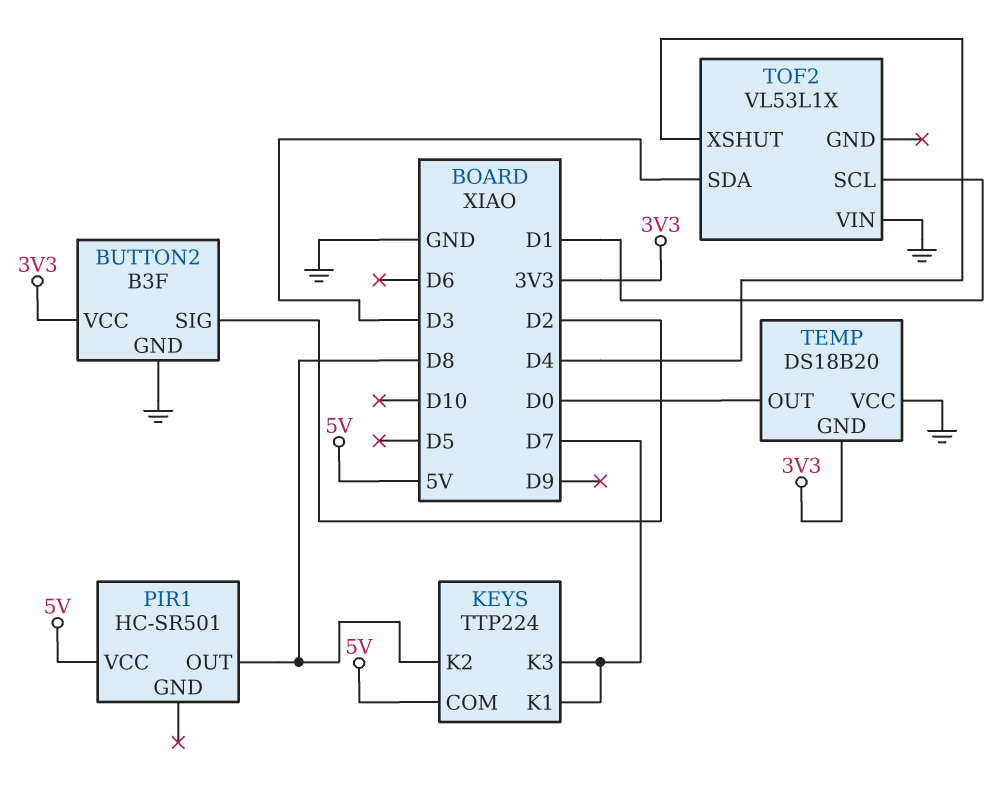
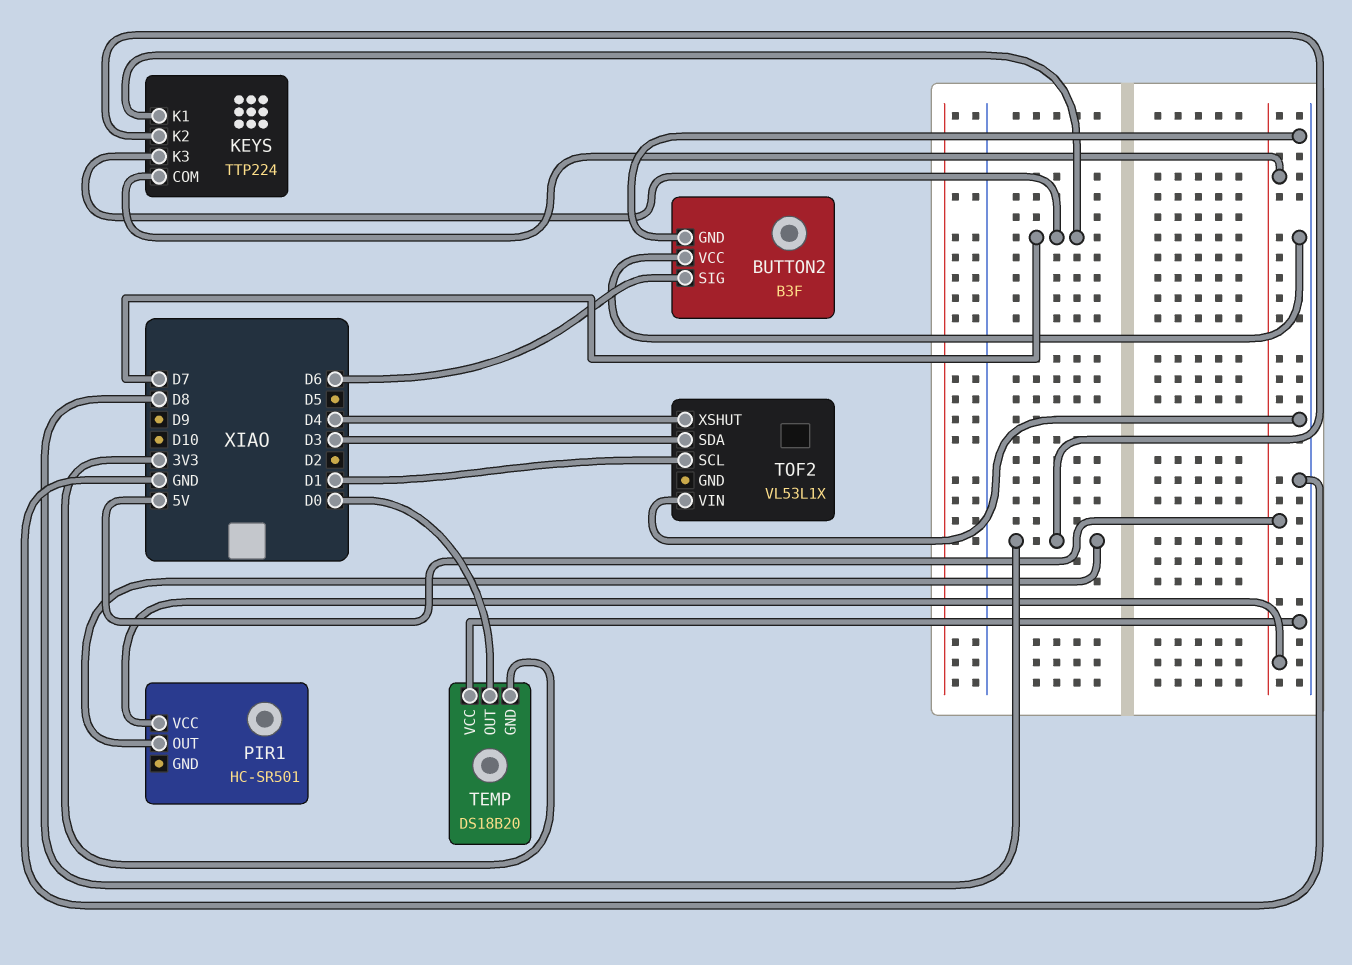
BUTTON2 pin SIG: D2 -> D6
BUTTON2 pin VCC: 3V3 -> GND

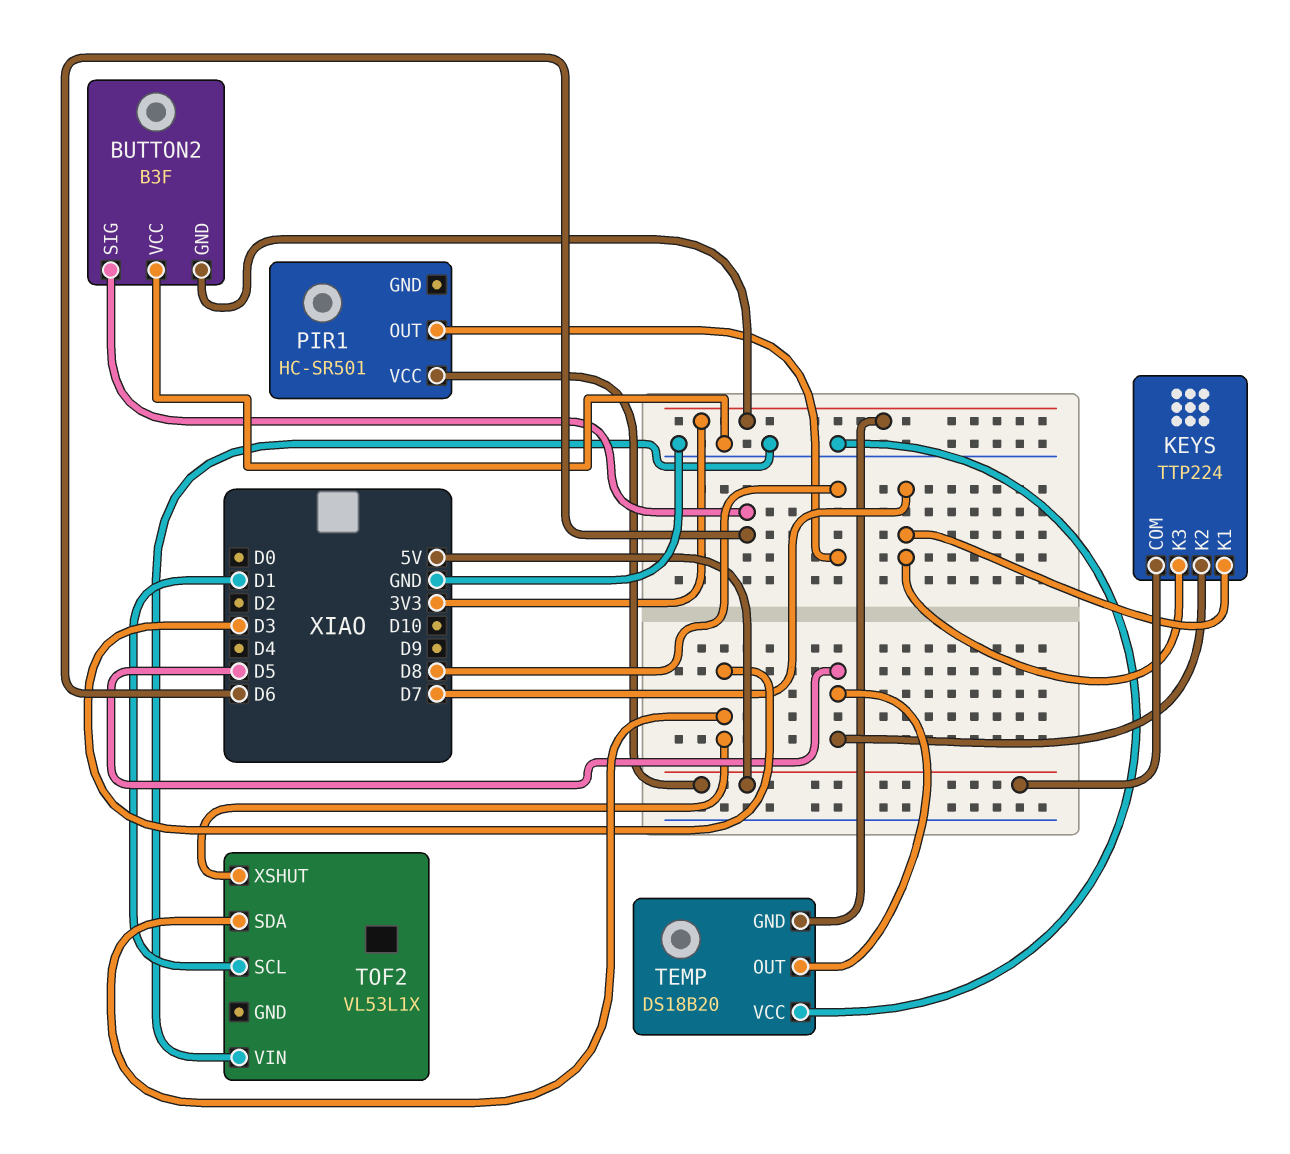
BUTTON2 pin GND: GND -> 3V3
KEYS pin K2: D8 -> D5
TEMP pin OUT: D0 -> D5
TOF2 pin XSHUT: D4 -> D3

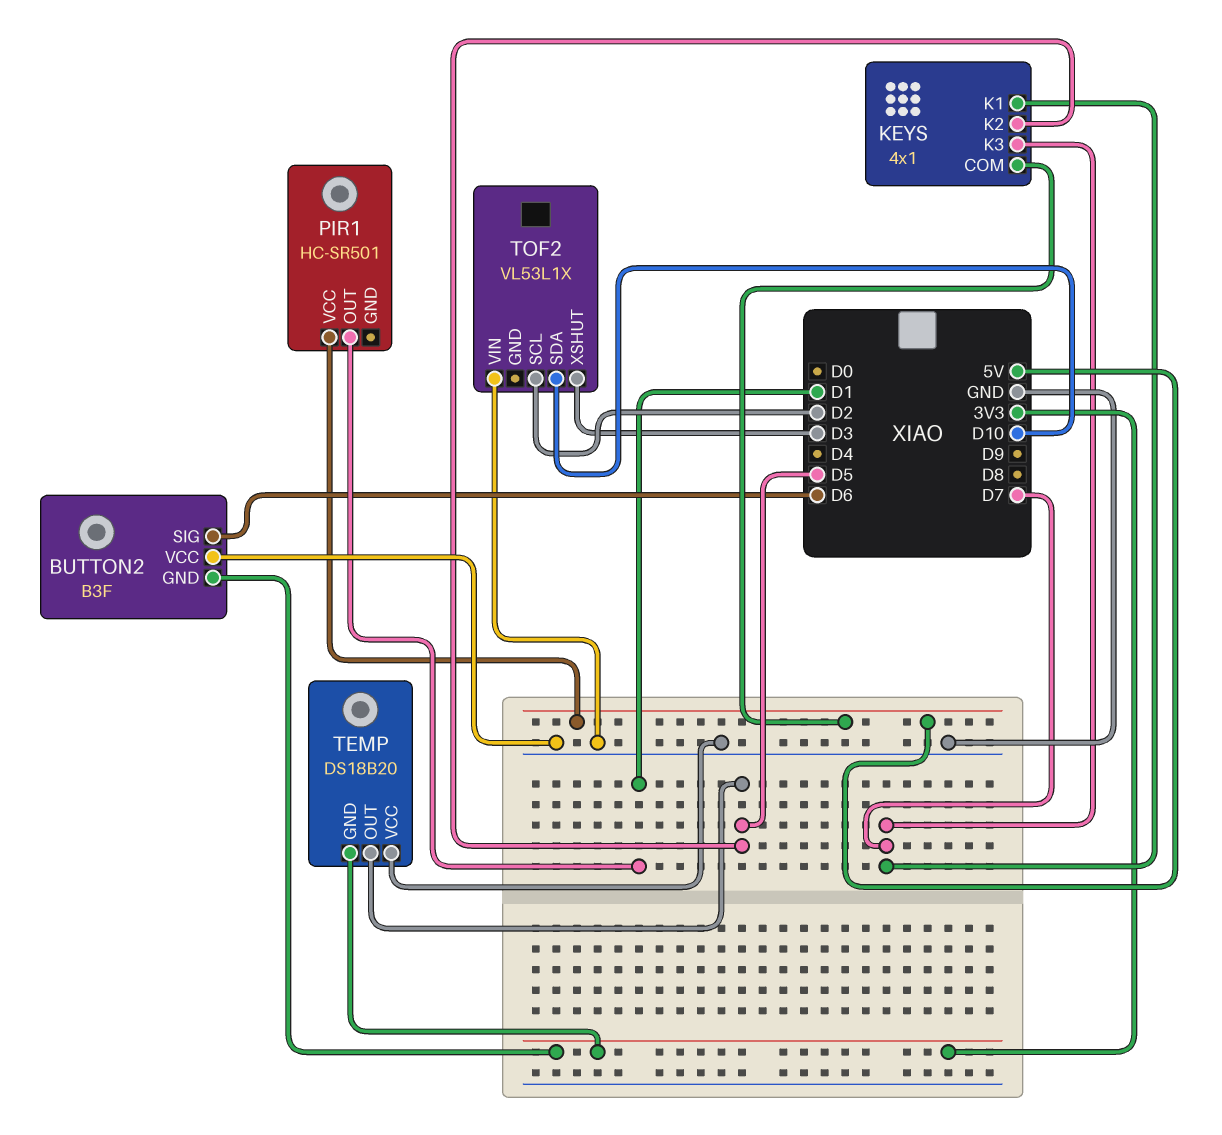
KEYS: TTP224 -> 4x1
PIR1 pin OUT: D8 -> D1
TOF2 pin SCL: D1 -> D2
TOF2 pin SDA: D3 -> D10

